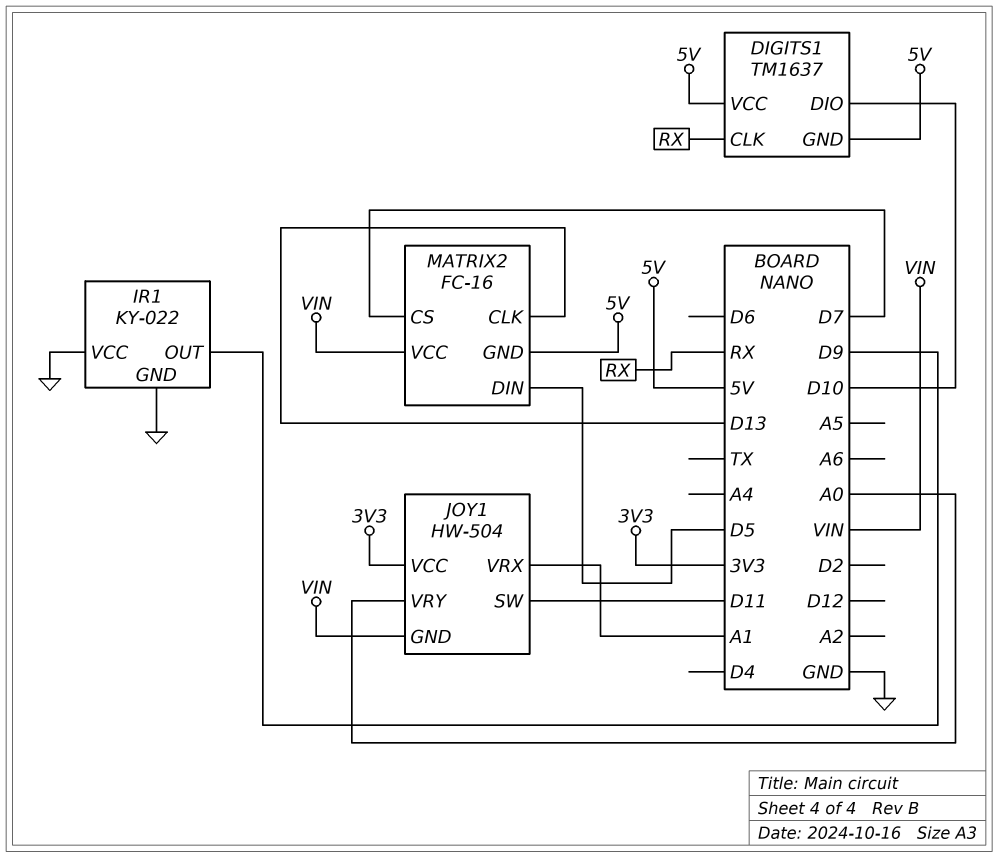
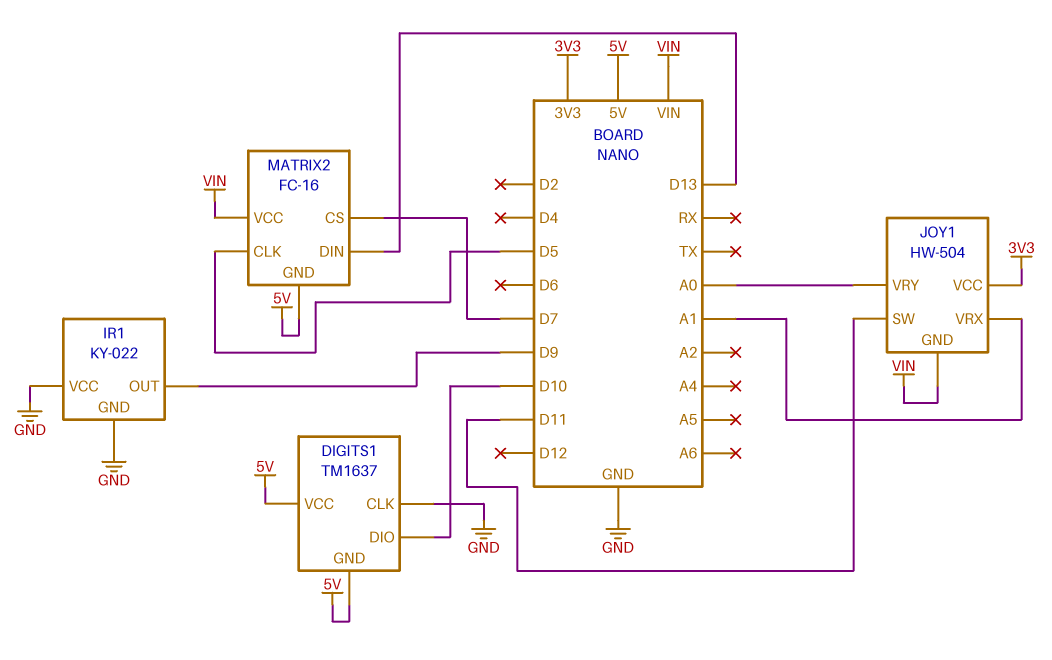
DIGITS1 pin CLK: RX -> GND
MATRIX2 pin CLK: D13 -> D5
MATRIX2 pin DIN: D5 -> D13

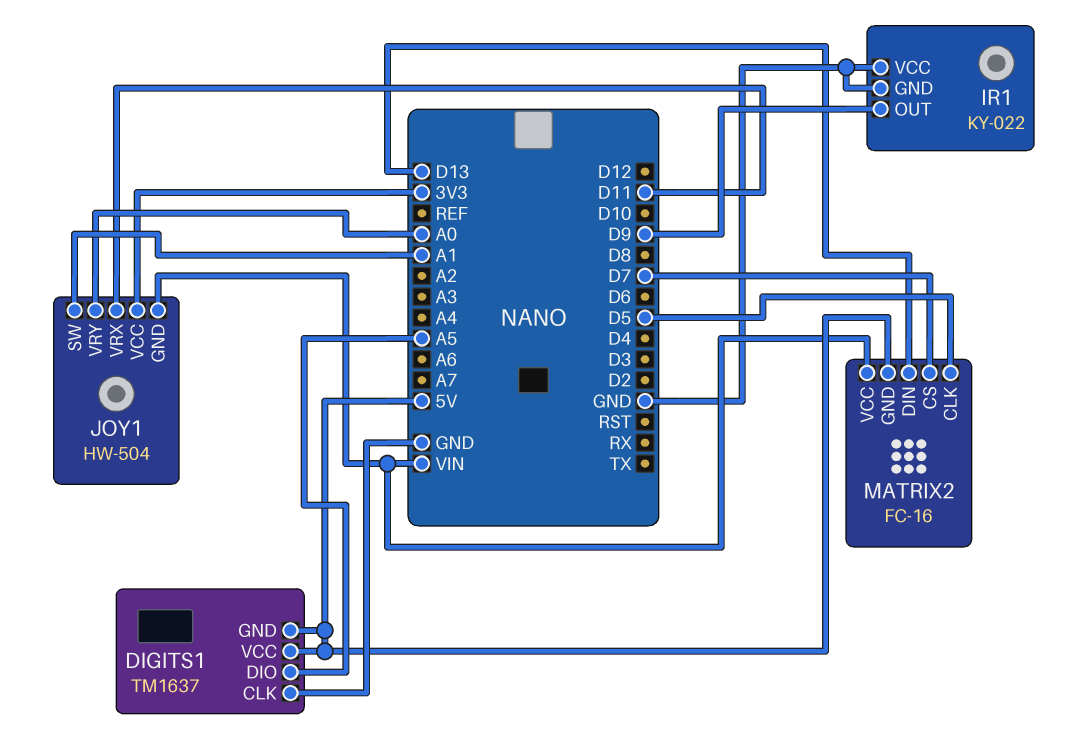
DIGITS1 pin DIO: D10 -> A5
JOY1 pin SW: D11 -> A1
JOY1 pin VRX: A1 -> D11

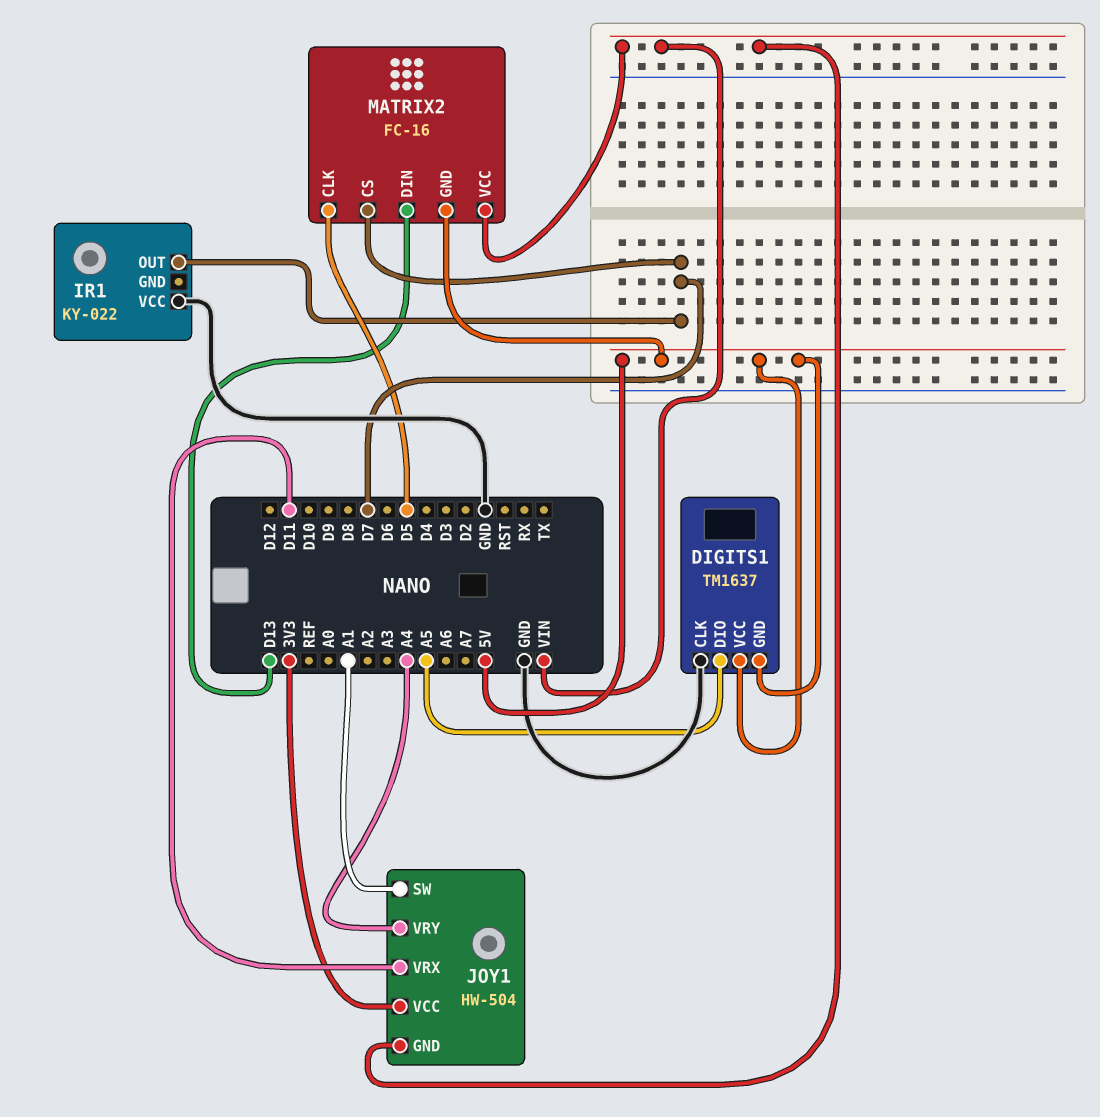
IR1 pin GND: GND -> none
IR1 pin OUT: D9 -> D7
JOY1 pin VRY: A0 -> A4

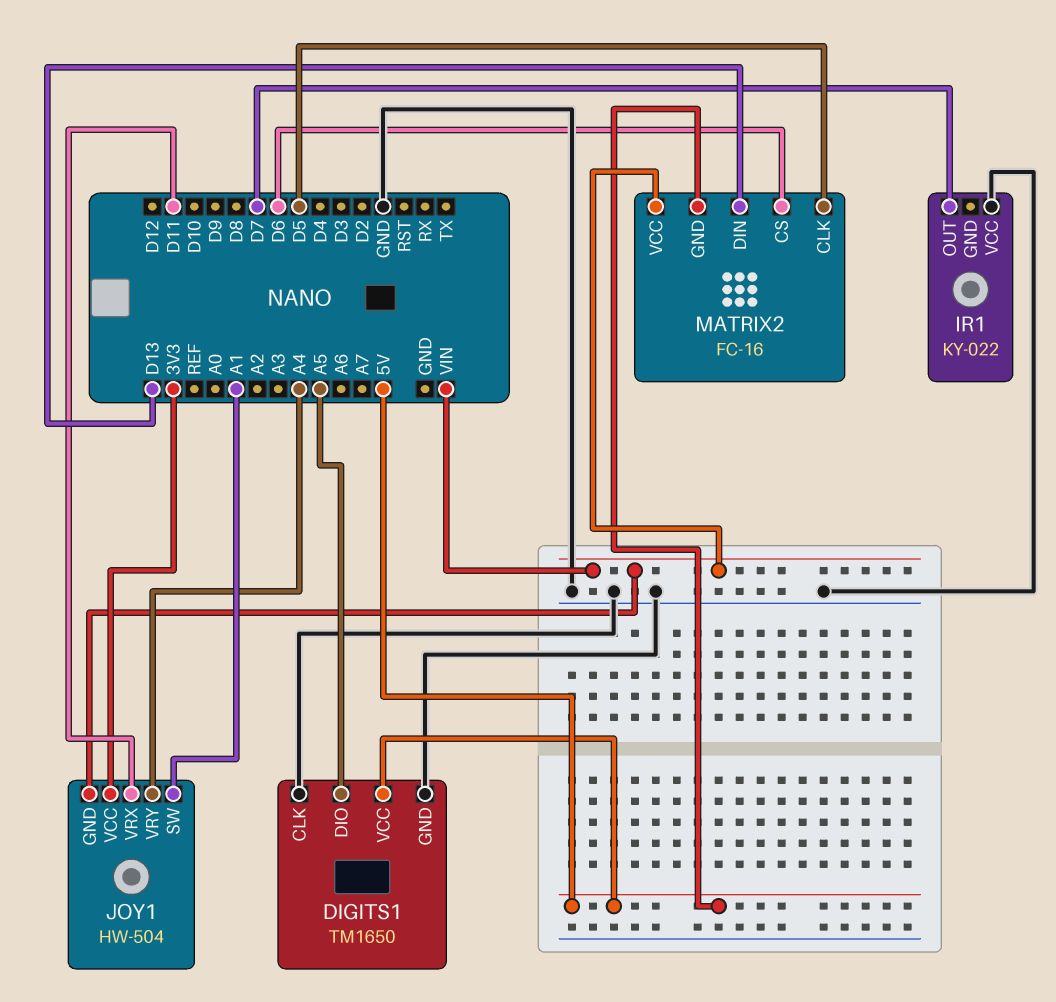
DIGITS1: TM1637 -> TM1650
DIGITS1 pin GND: 5V -> GND
MATRIX2 pin CS: D7 -> D6

